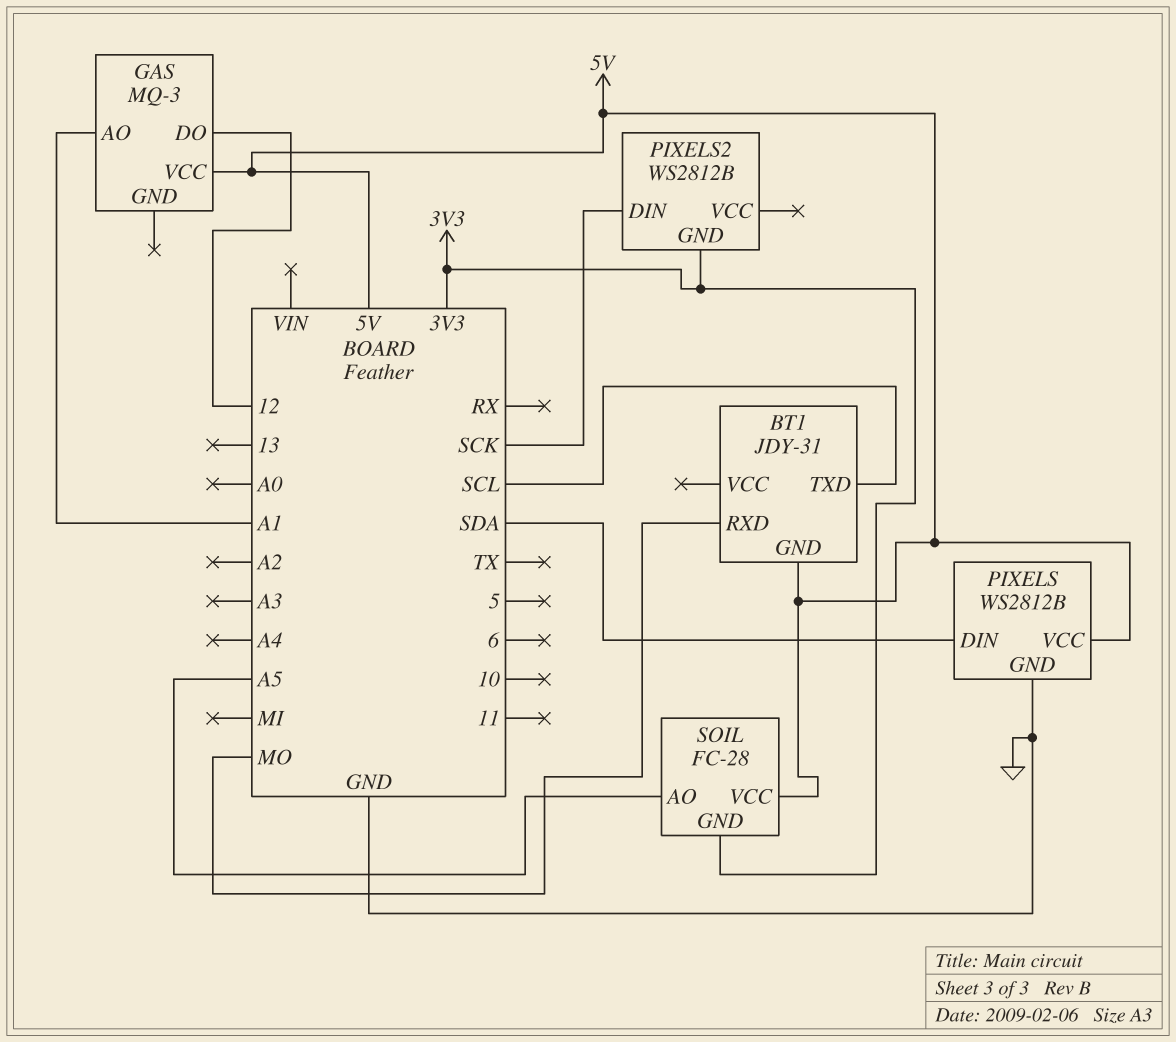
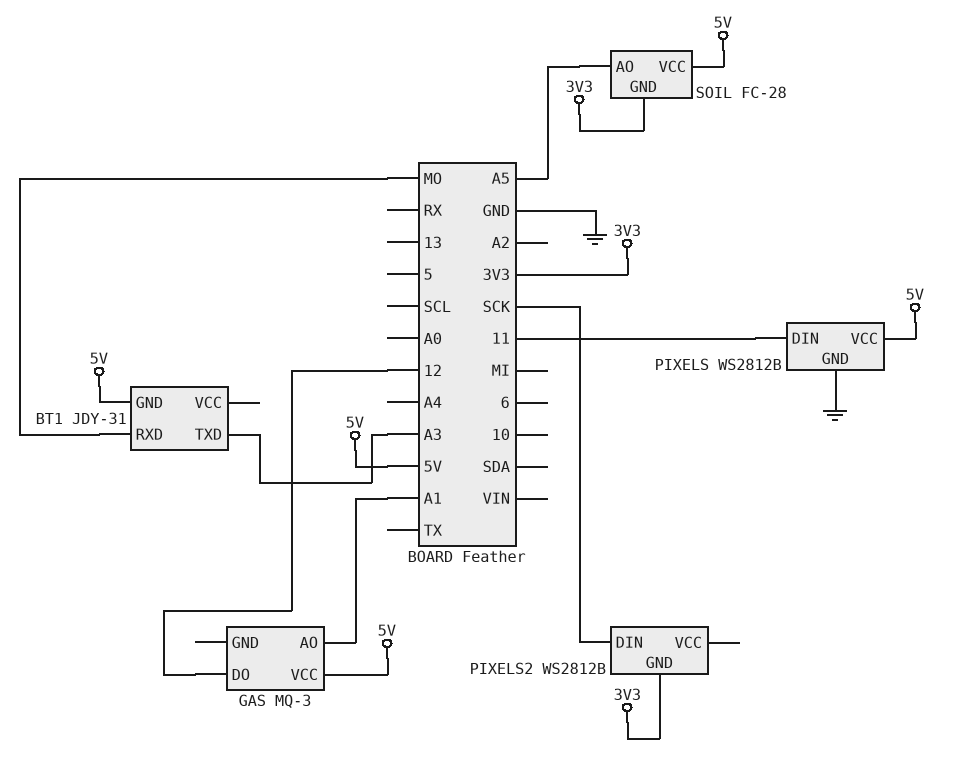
BT1 pin TXD: SCL -> A3
PIXELS pin DIN: SDA -> 11

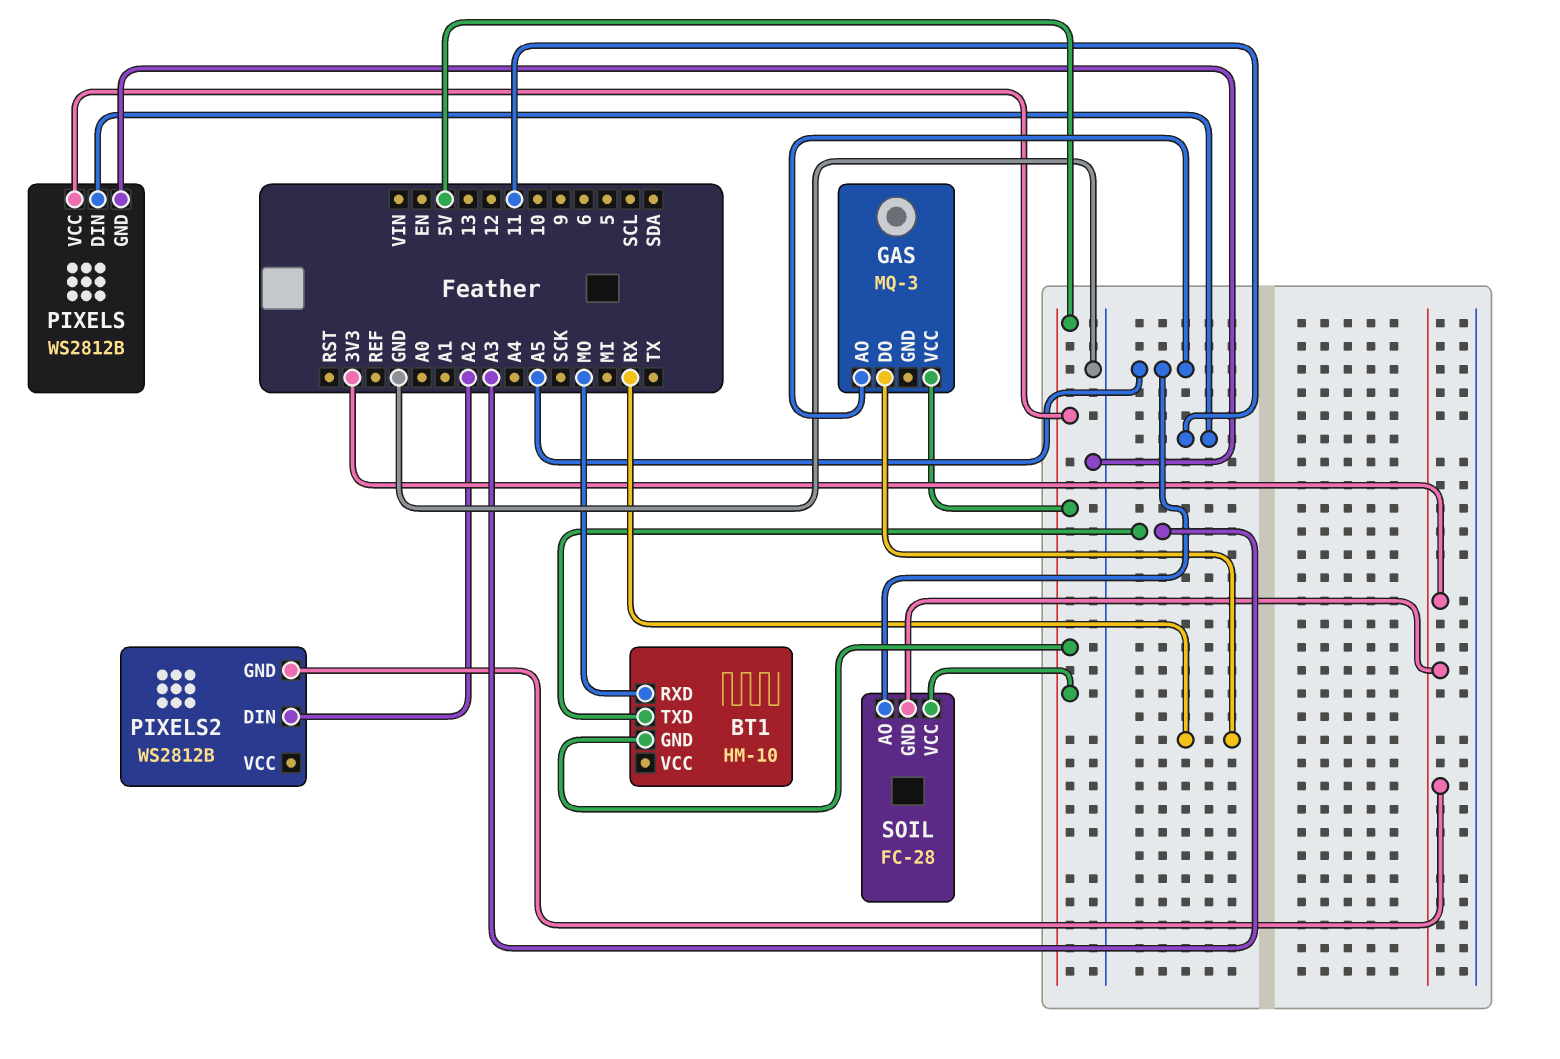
BT1: JDY-31 -> HM-10
GAS pin AO: A1 -> A5
GAS pin DO: 12 -> RX
PIXELS2 pin DIN: SCK -> A2

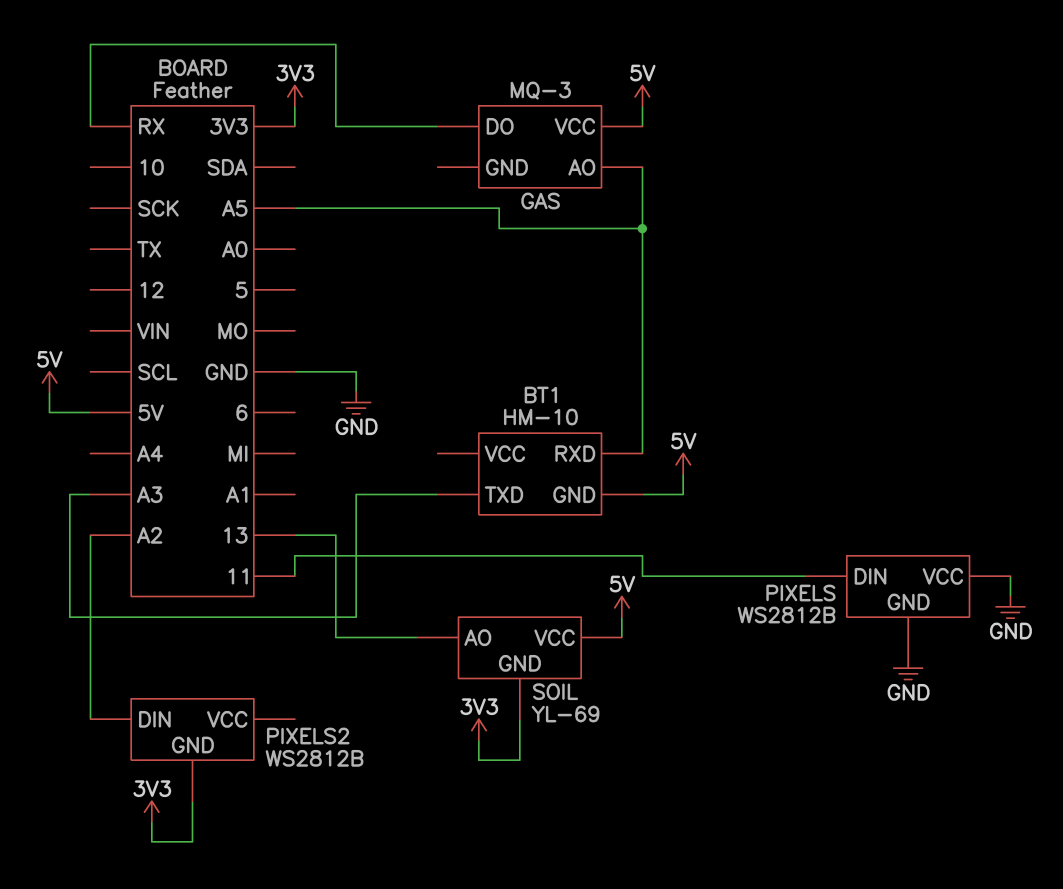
BT1 pin RXD: MO -> A5
PIXELS pin VCC: 5V -> GND
SOIL: FC-28 -> YL-69
SOIL pin AO: A5 -> 13

